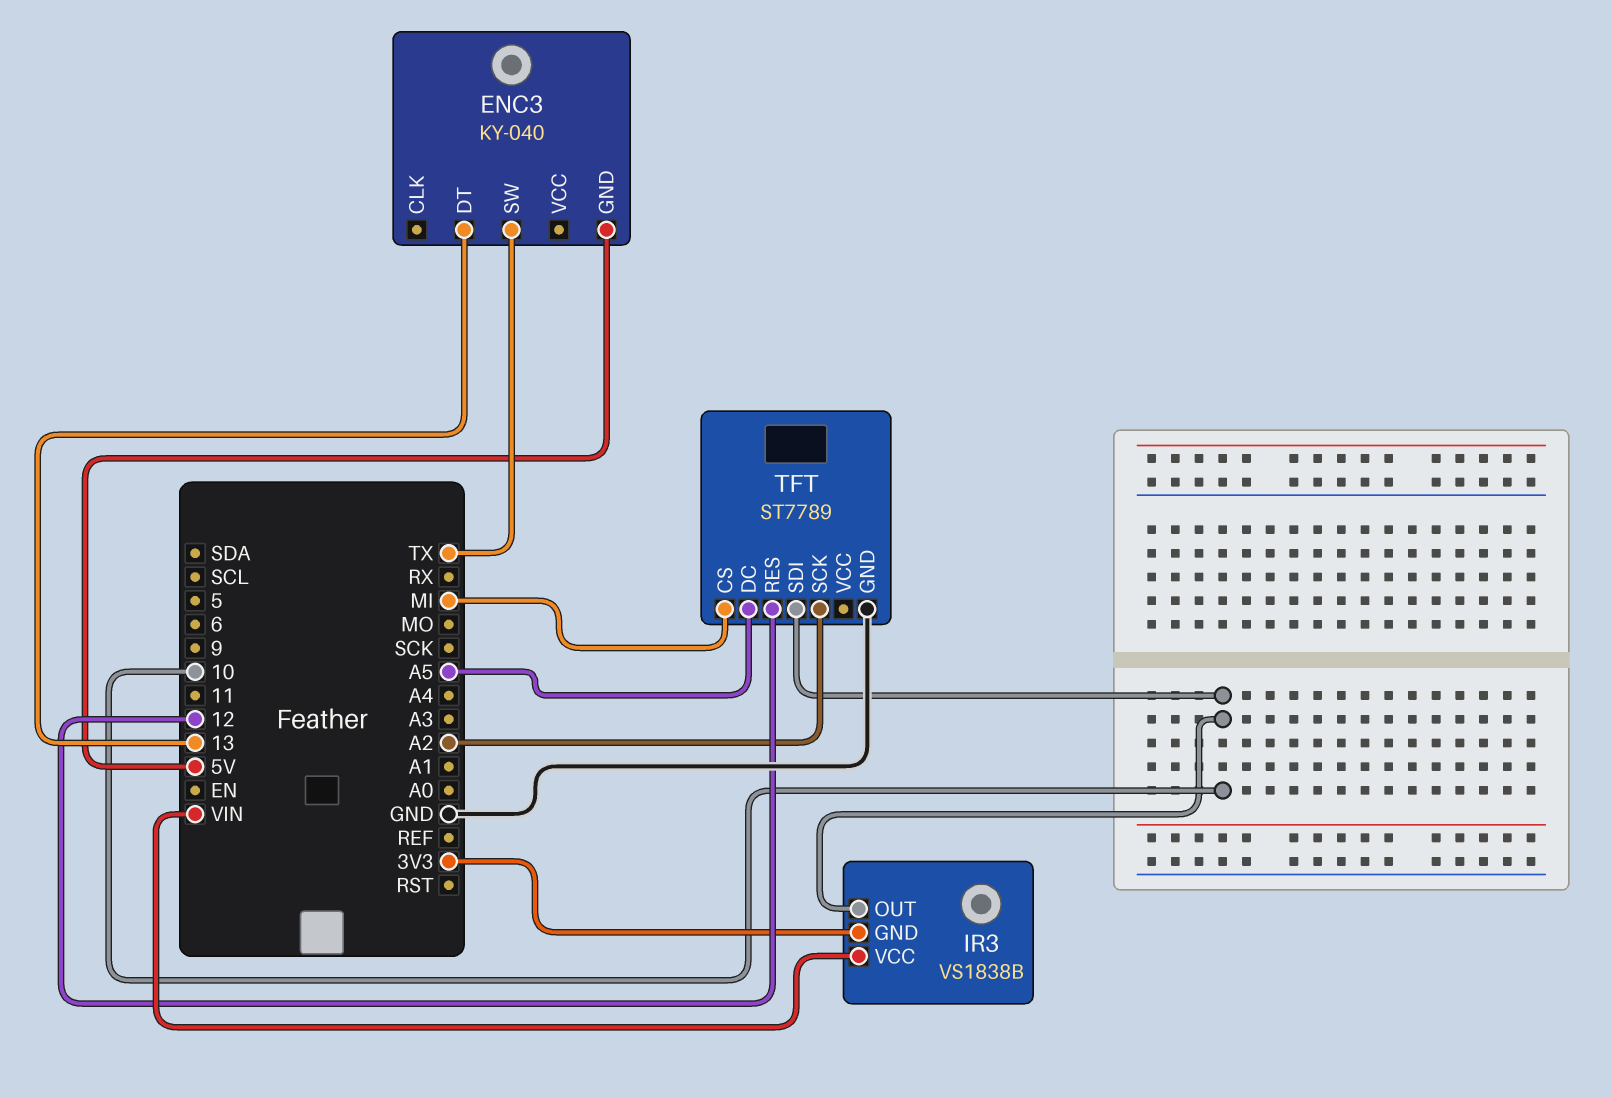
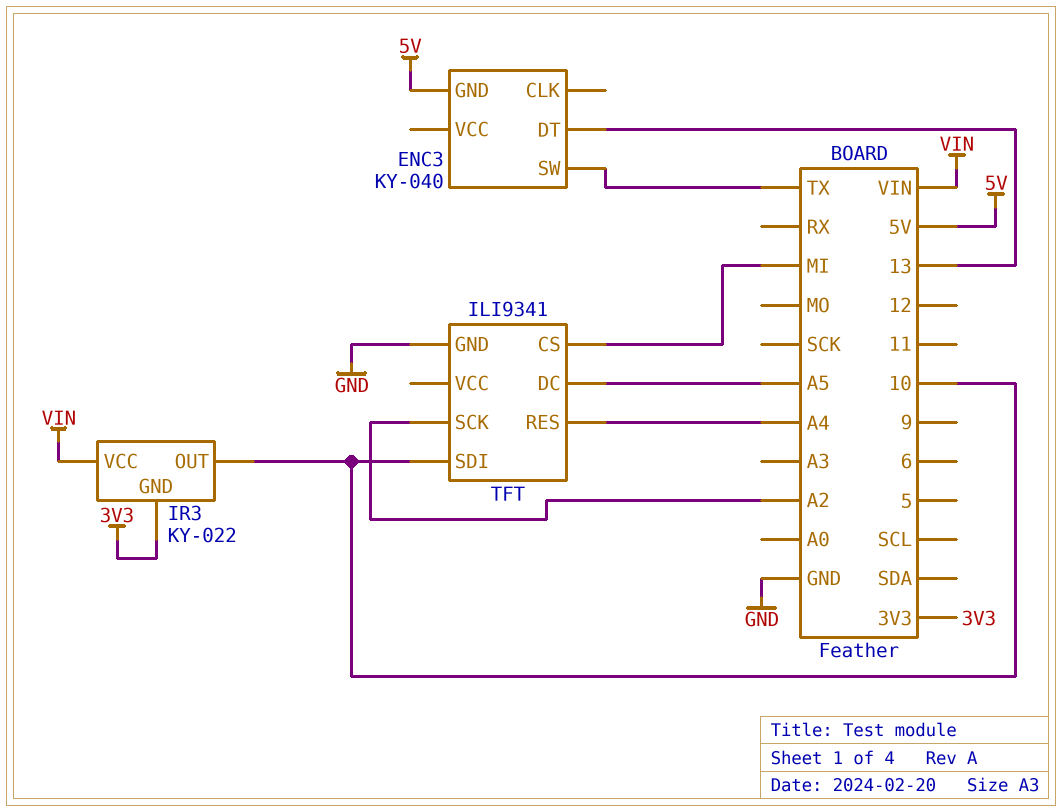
IR3: VS1838B -> KY-022
TFT: ST7789 -> ILI9341
TFT pin RES: 12 -> A4

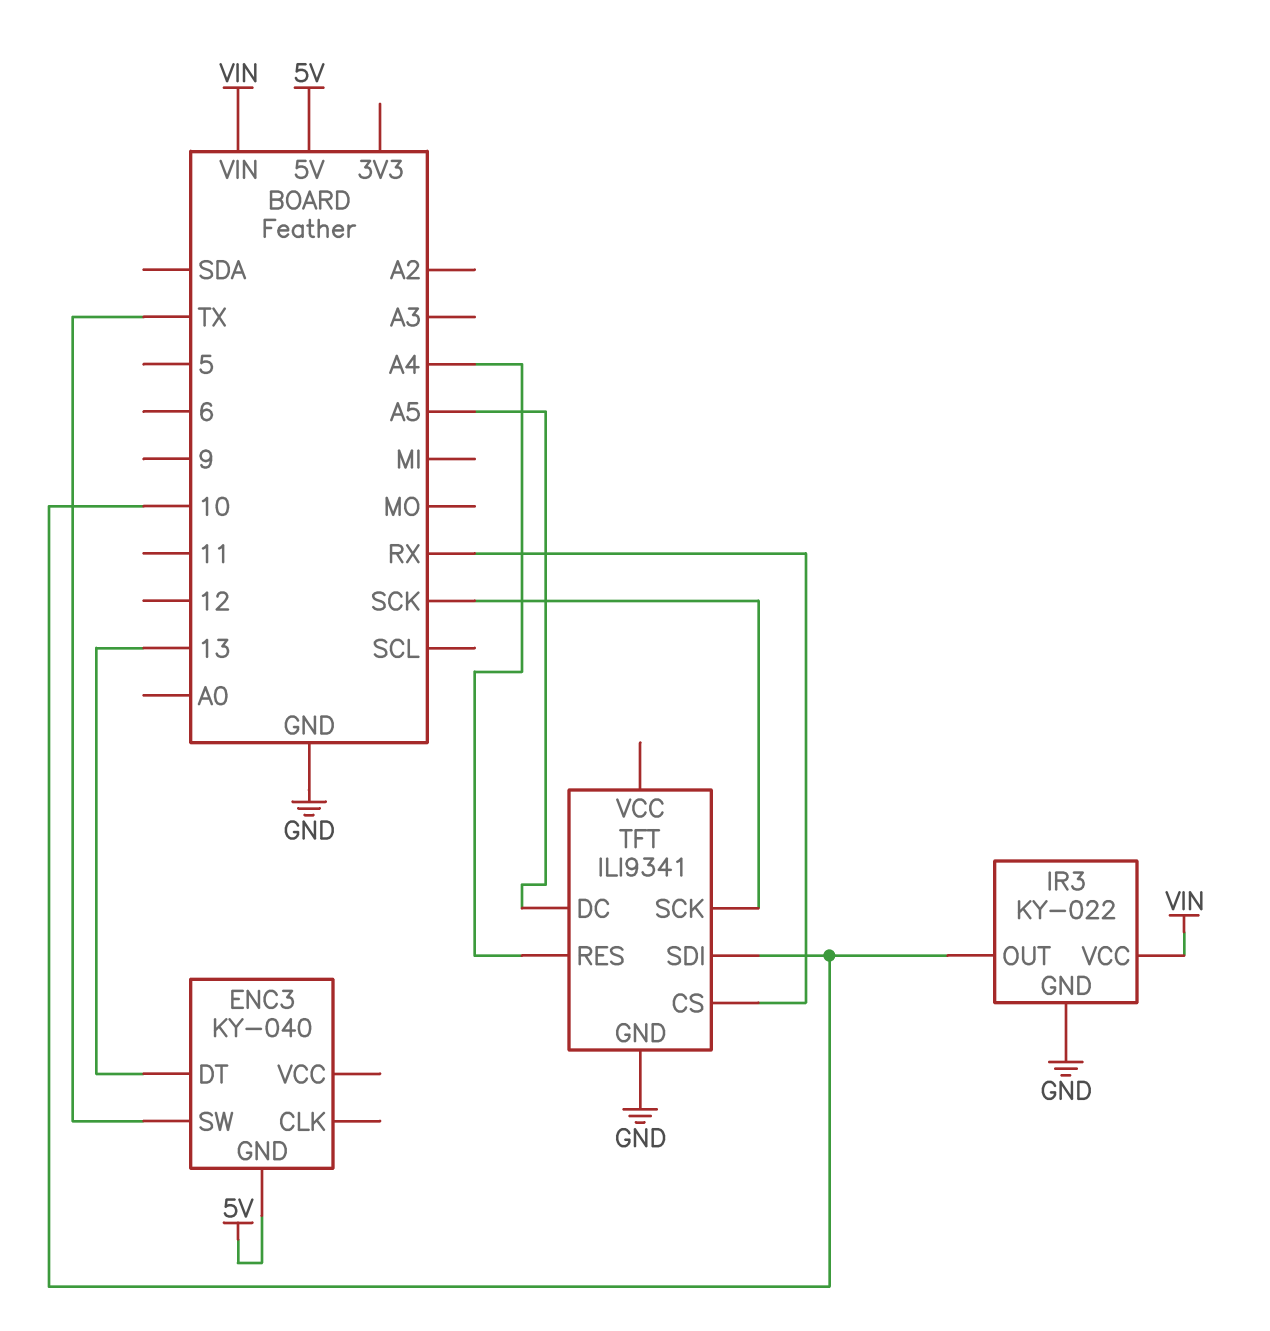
IR3 pin GND: 3V3 -> GND
TFT pin CS: MI -> RX
TFT pin SCK: A2 -> SCK

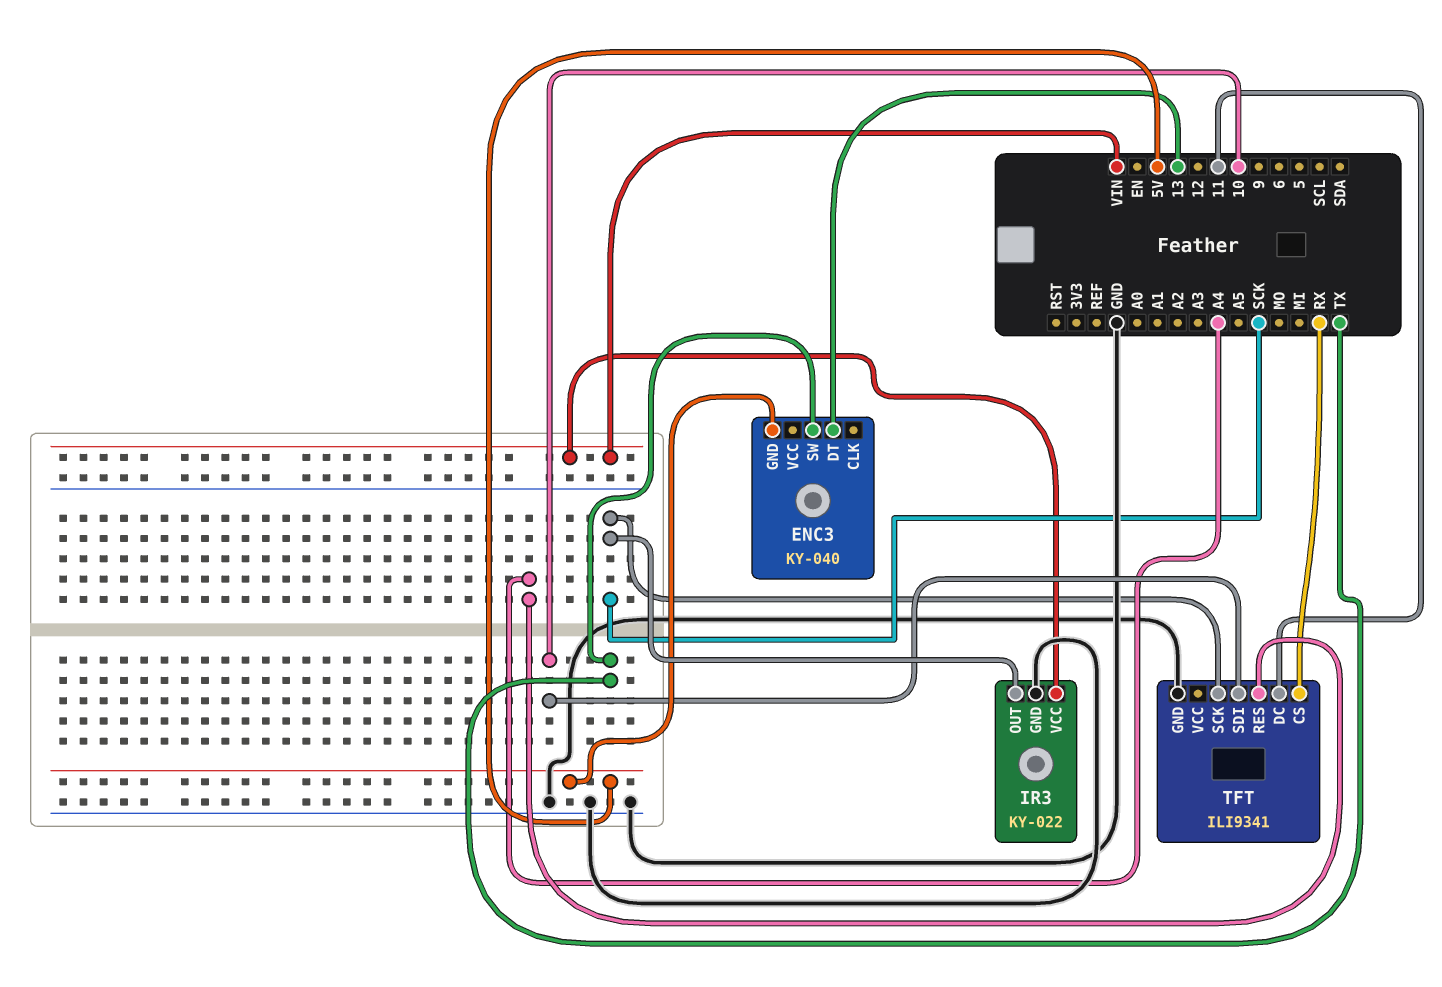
IR3 pin OUT: 10 -> SCK
TFT pin DC: A5 -> 11

